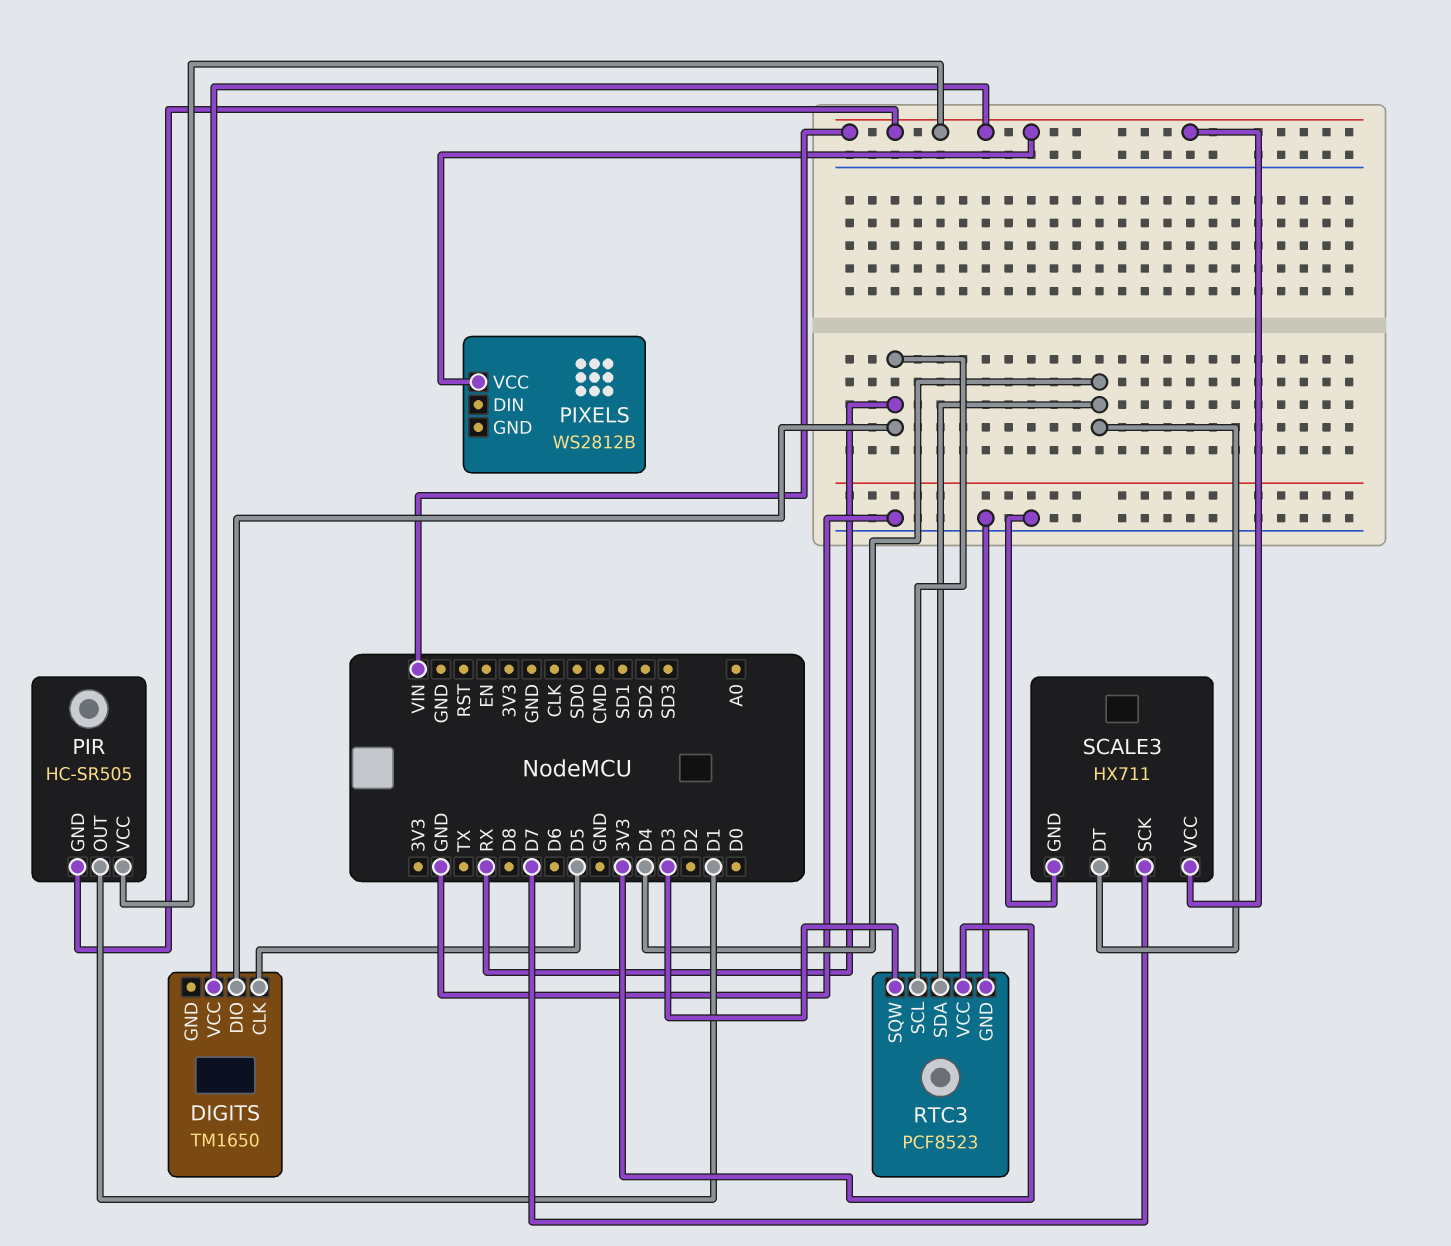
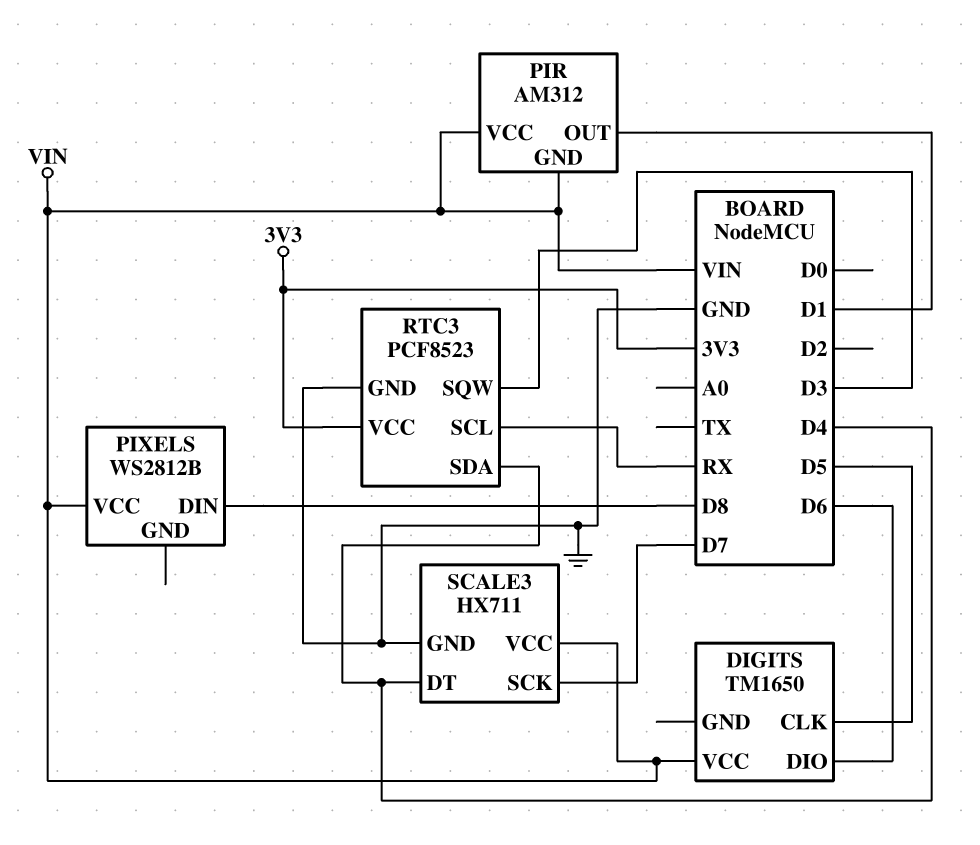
DIGITS pin DIO: RX -> D6
PIR: HC-SR505 -> AM312
PIXELS pin DIN: none -> D8

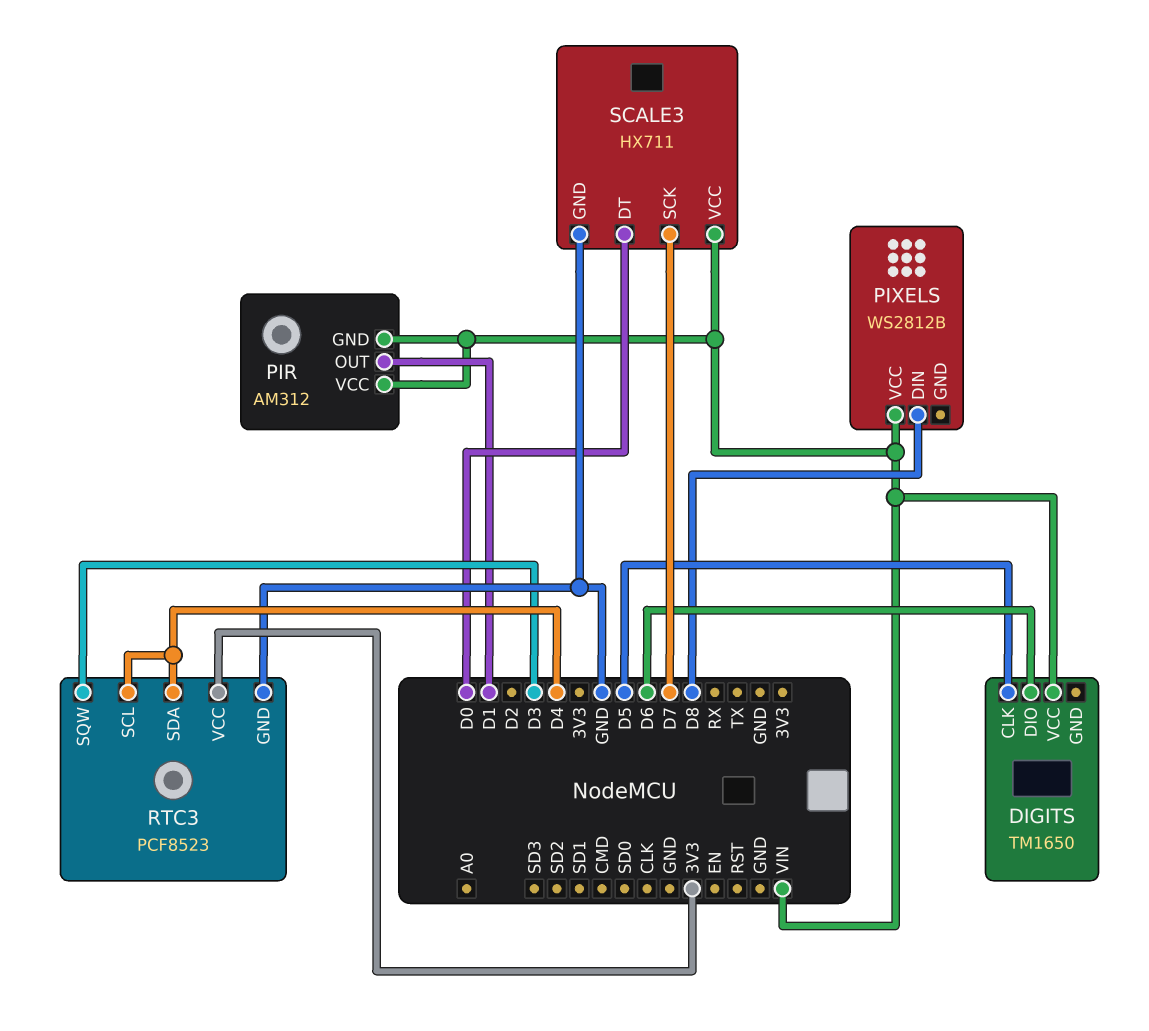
RTC3 pin SCL: RX -> D4
SCALE3 pin DT: D4 -> D0

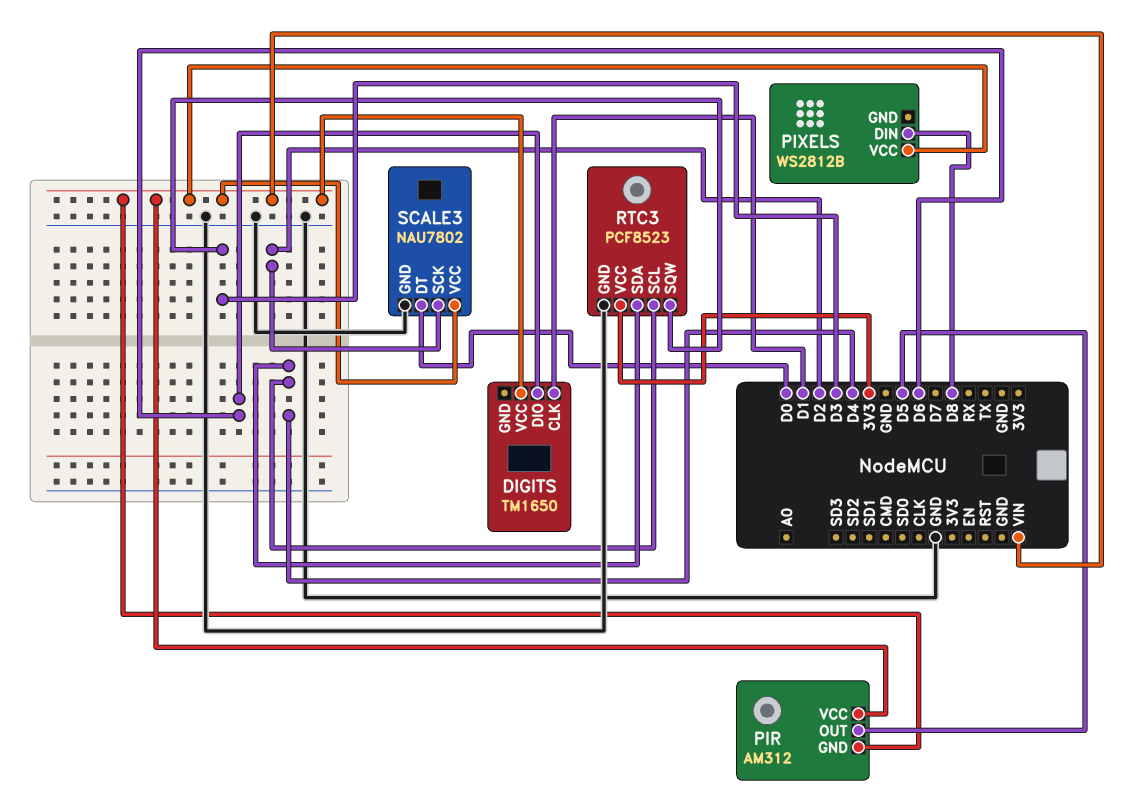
DIGITS pin CLK: D5 -> D1
PIR pin OUT: D1 -> D5
SCALE3: HX711 -> NAU7802
SCALE3 pin SCK: D7 -> D2

